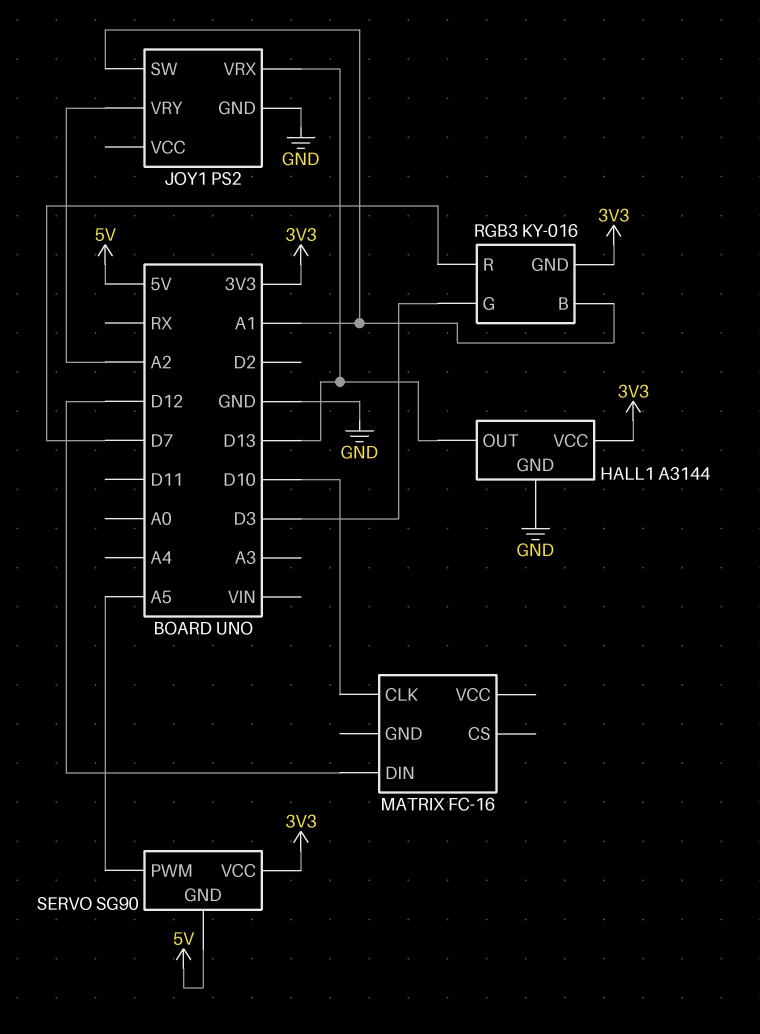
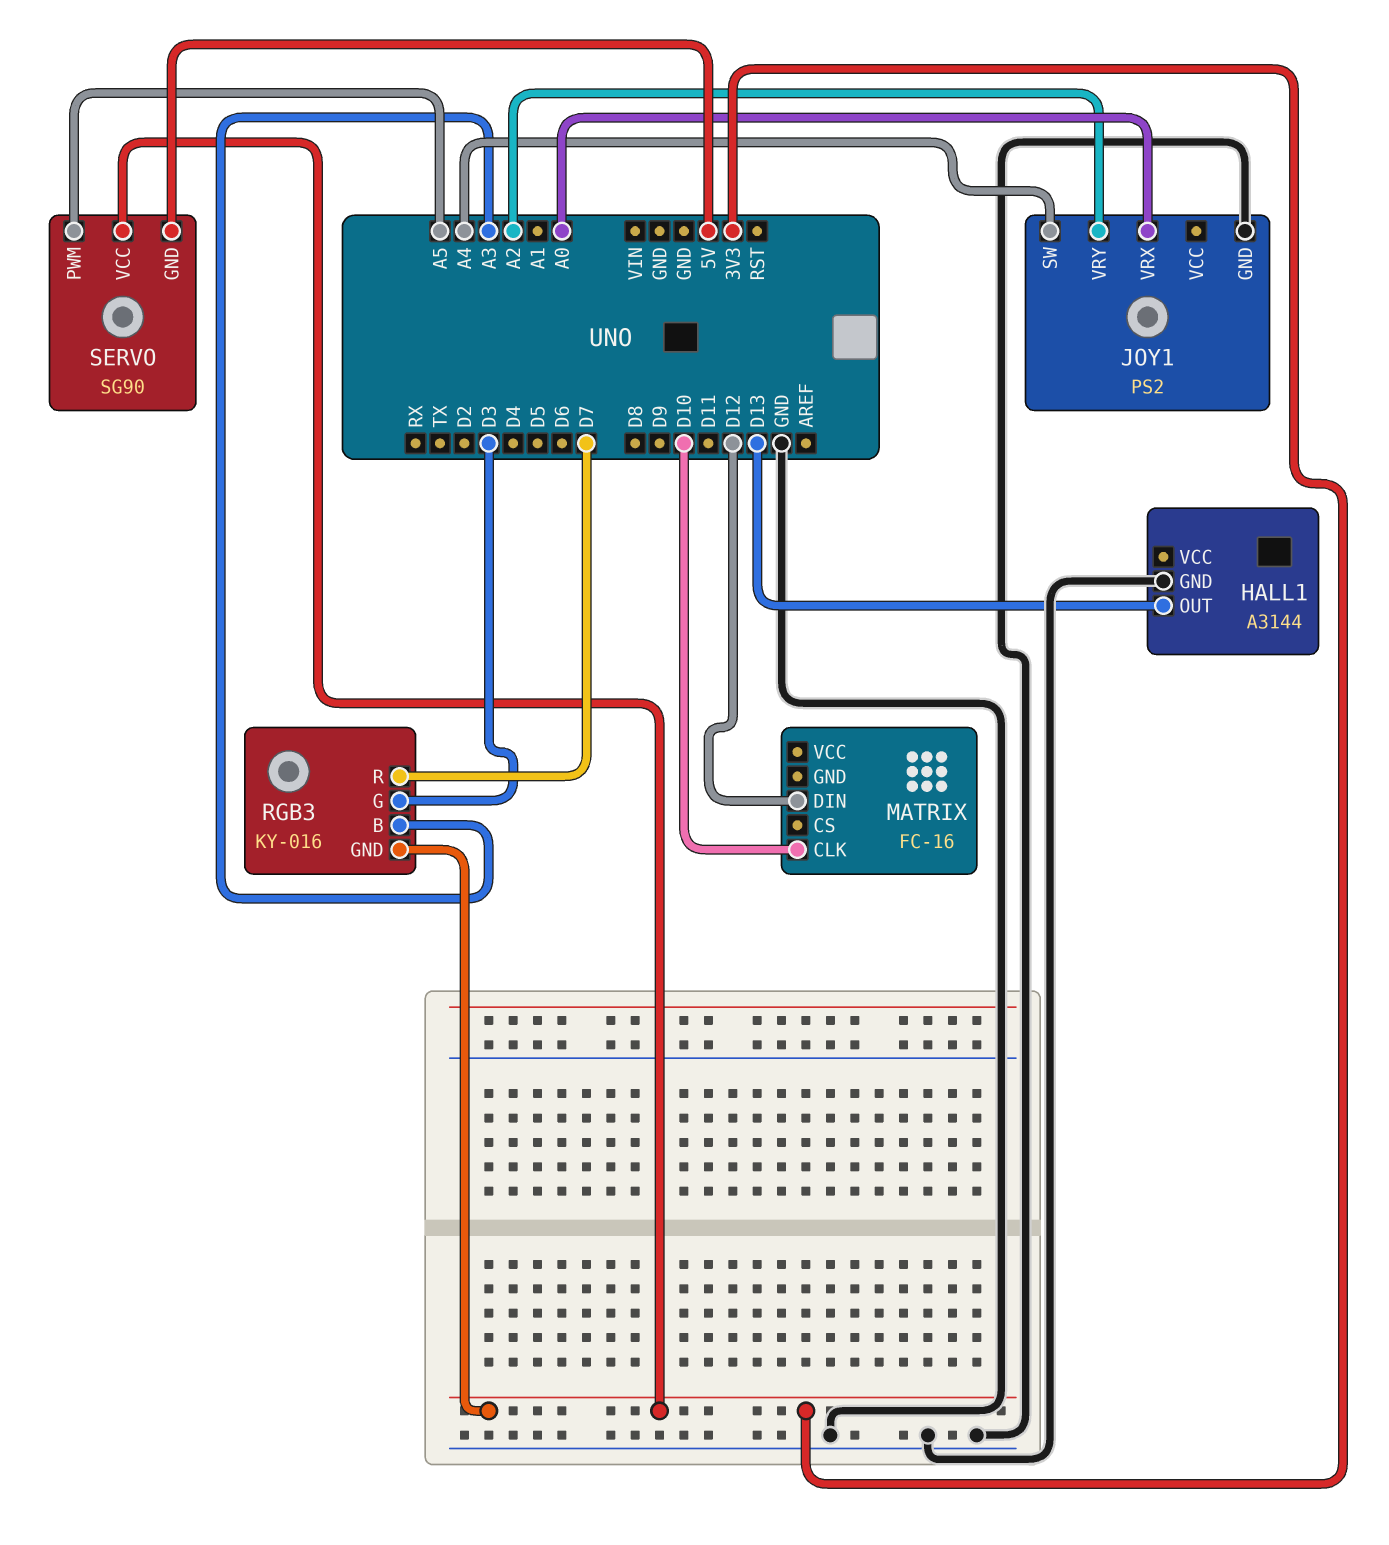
HALL1 pin VCC: 3V3 -> none
JOY1 pin SW: A1 -> A4
JOY1 pin VRX: D13 -> A0
RGB3 pin B: A1 -> A3

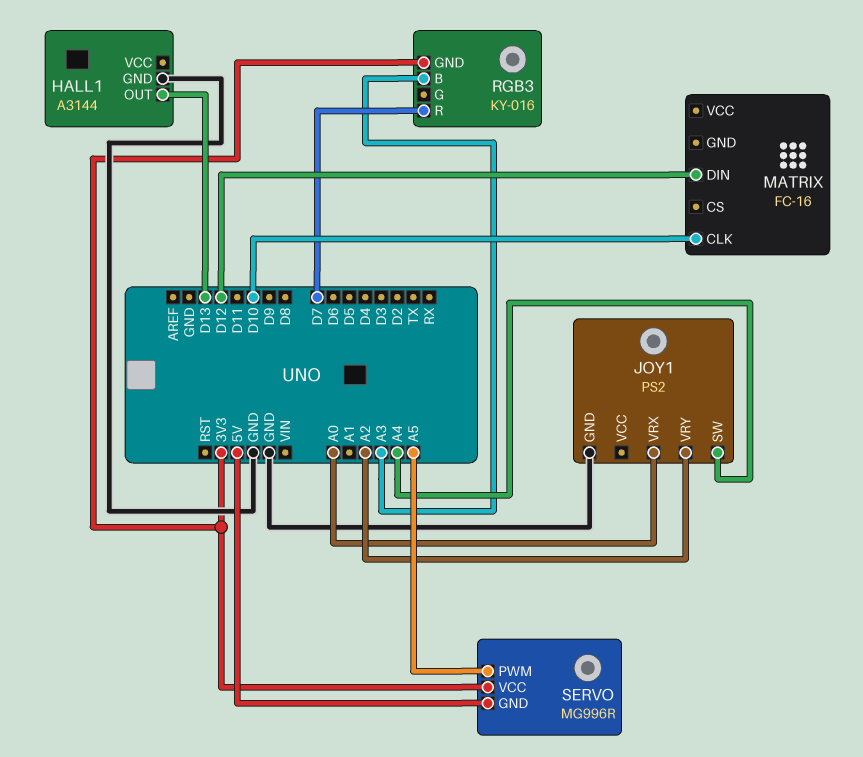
RGB3 pin G: D3 -> none
SERVO: SG90 -> MG996R

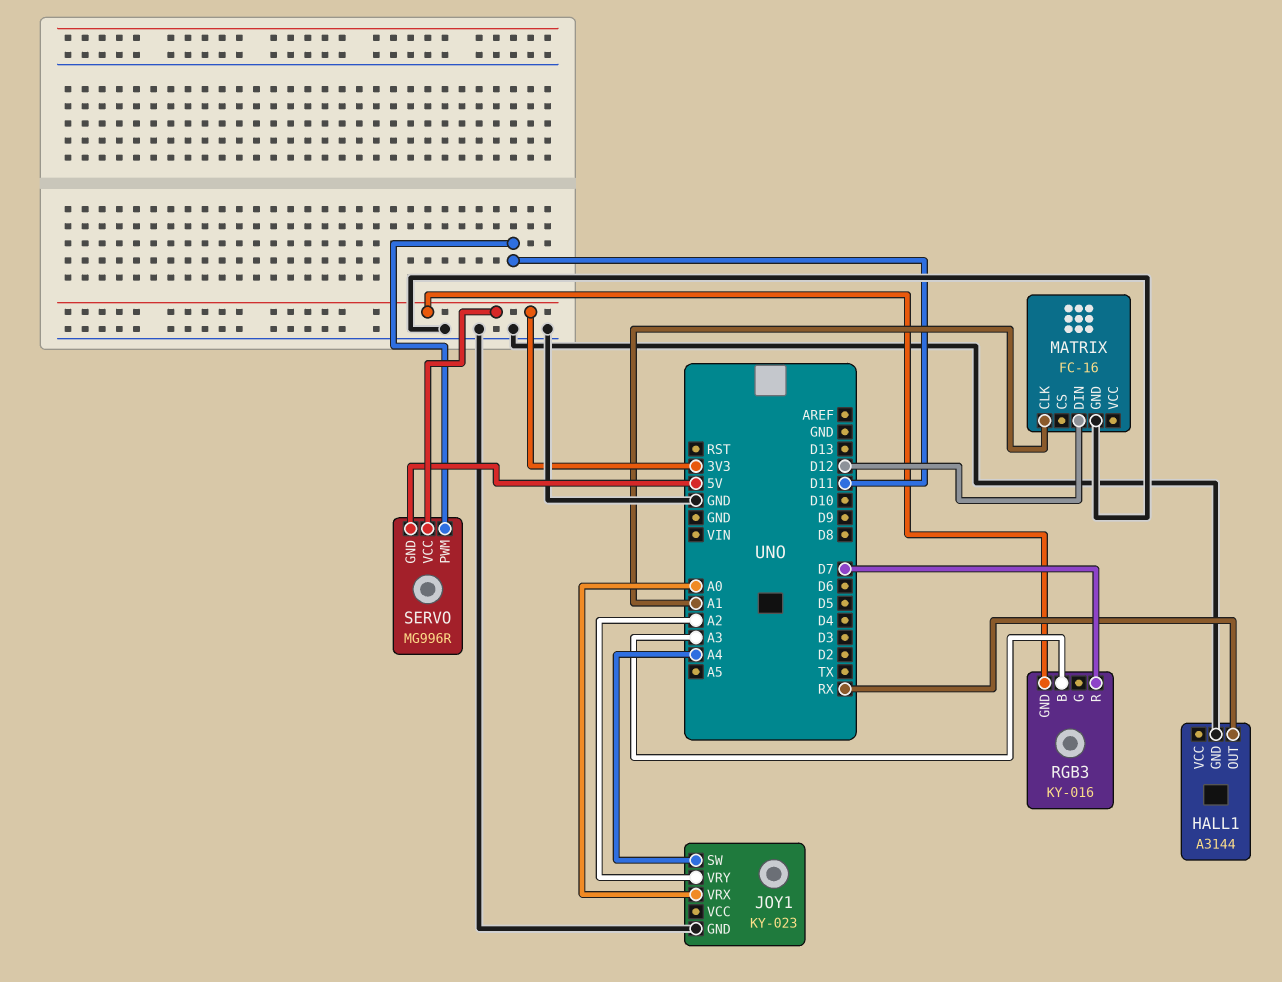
HALL1 pin OUT: D13 -> RX
JOY1: PS2 -> KY-023
MATRIX pin CLK: D10 -> A1
MATRIX pin GND: none -> GND
SERVO pin PWM: A5 -> D11

